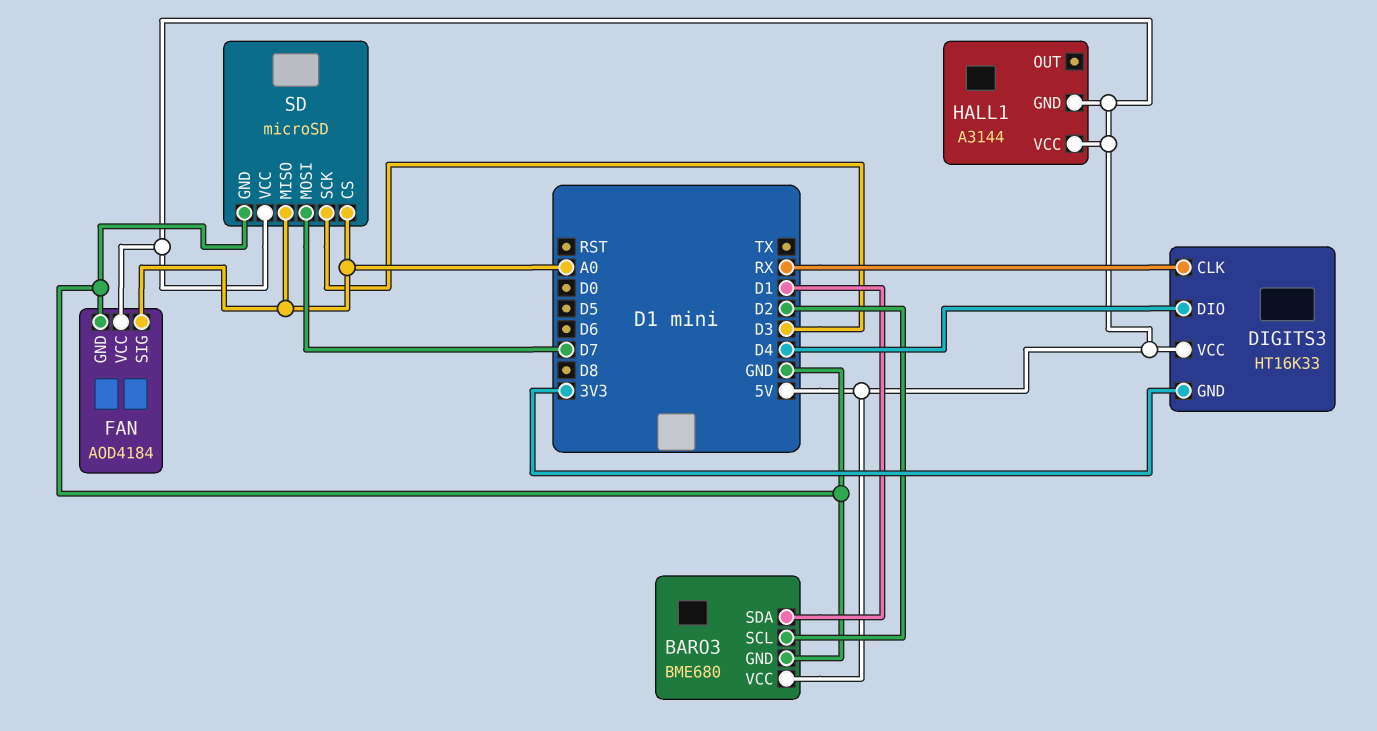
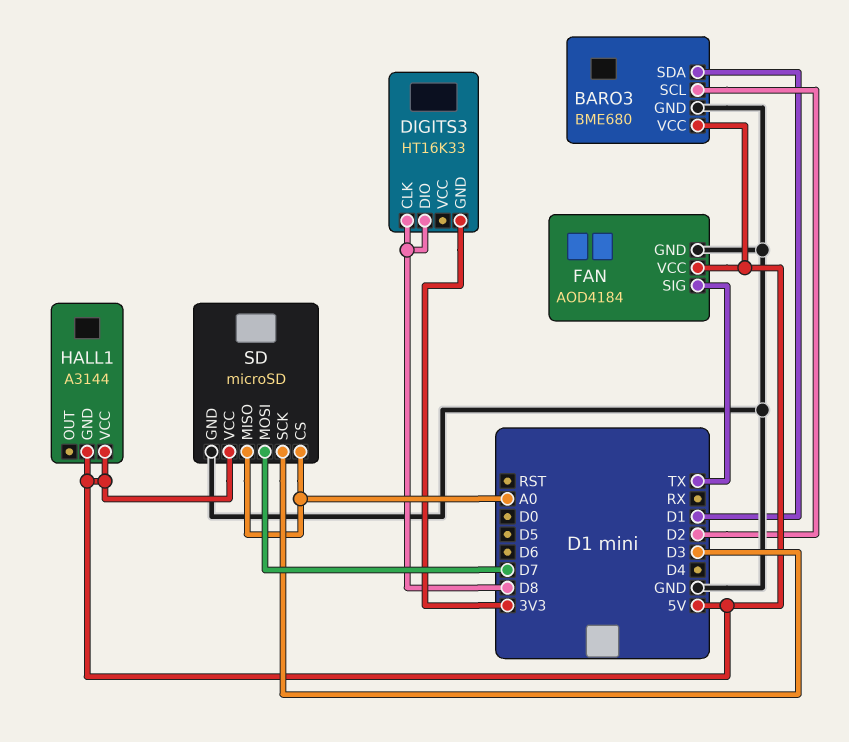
DIGITS3 pin CLK: RX -> D8
DIGITS3 pin DIO: D4 -> D8
DIGITS3 pin VCC: 5V -> none
FAN pin SIG: A0 -> TX

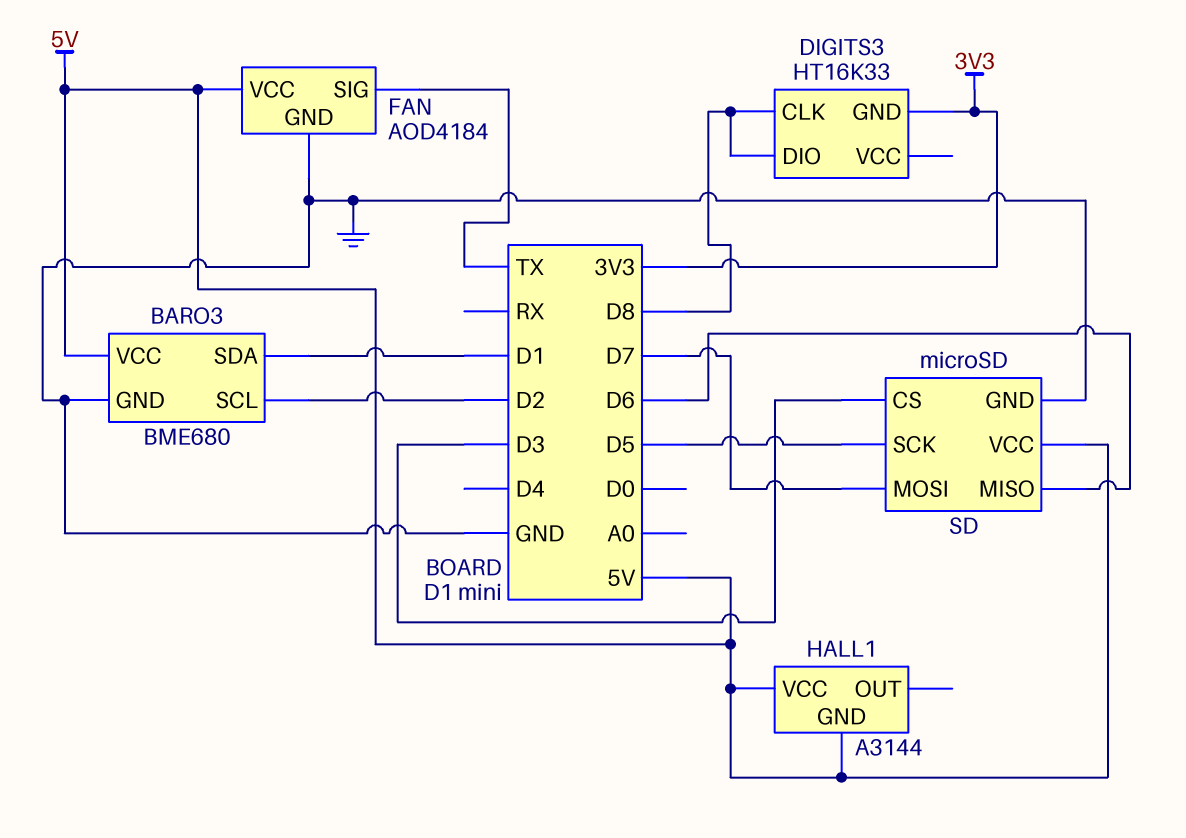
SD pin CS: A0 -> D3
SD pin MISO: A0 -> D6
SD pin SCK: D3 -> D5

